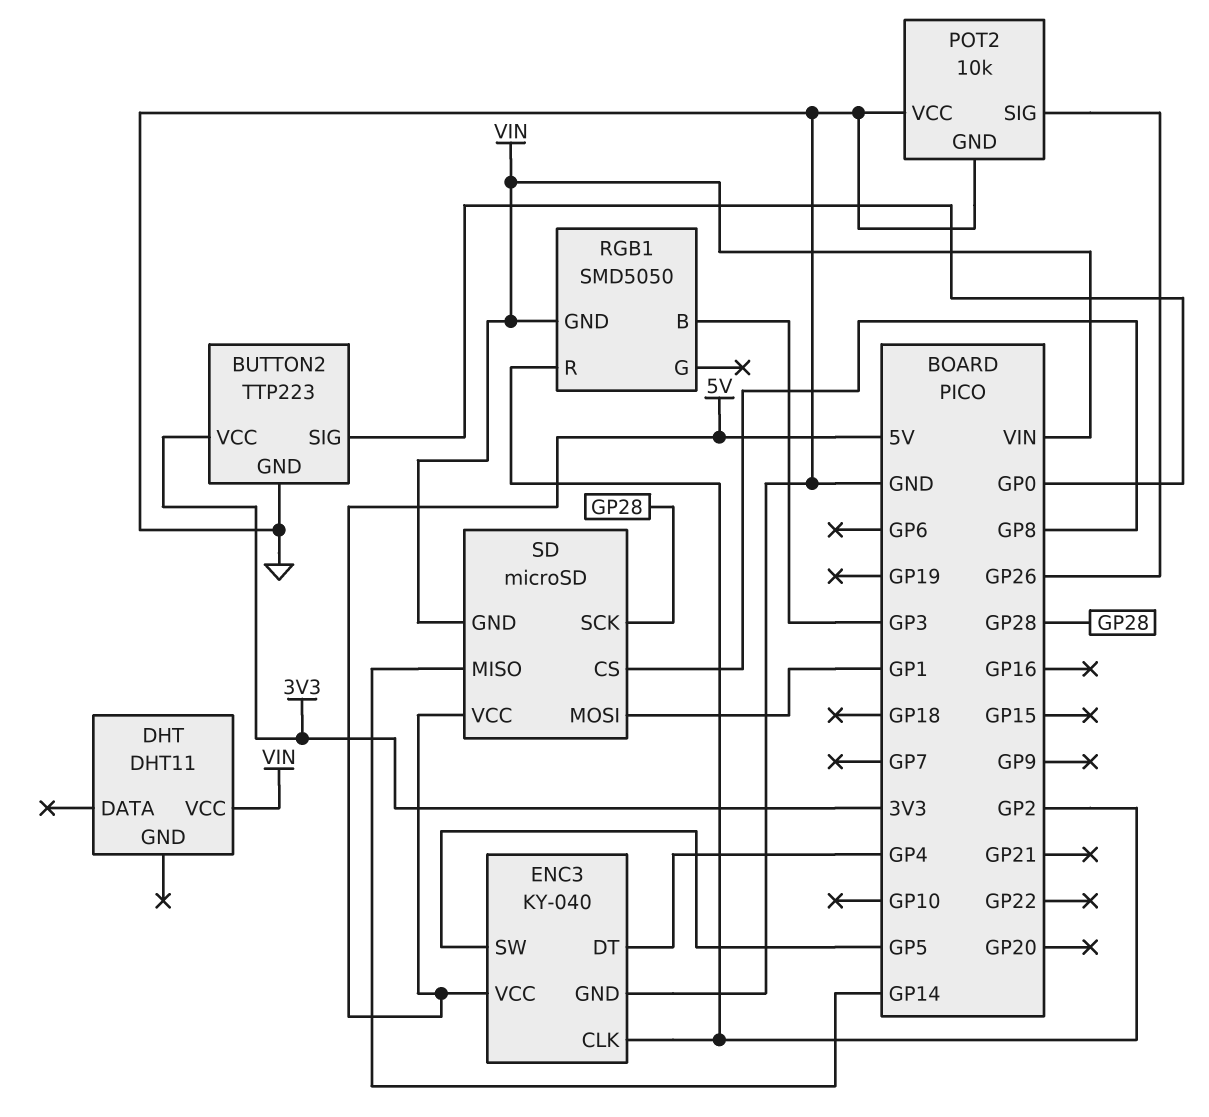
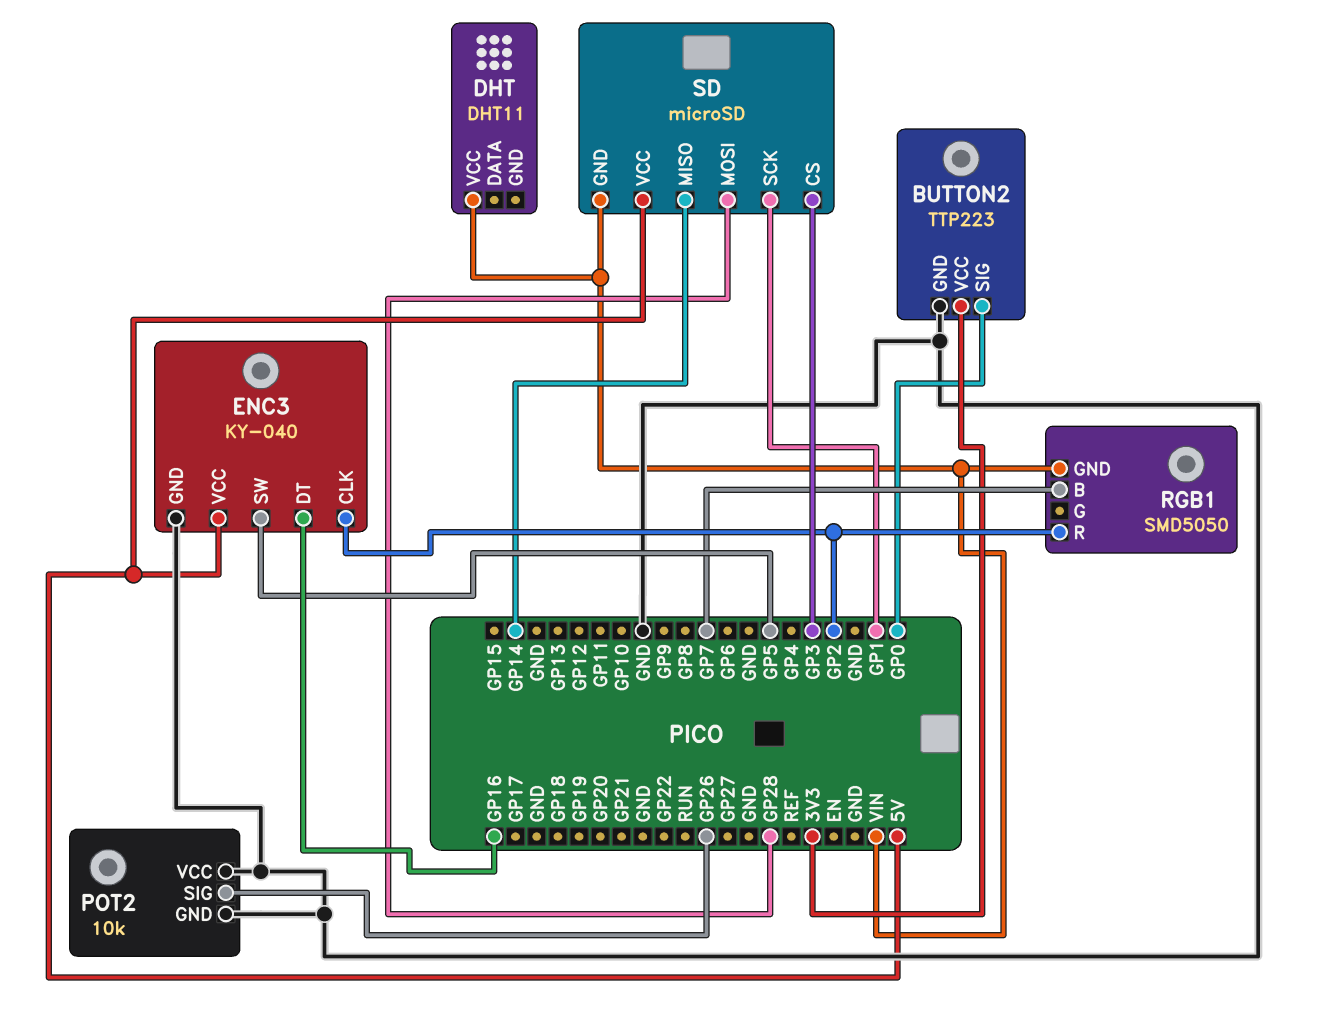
ENC3 pin DT: GP4 -> GP16
RGB1 pin B: GP3 -> GP7
SD pin CS: GP8 -> GP3
SD pin MOSI: GP1 -> GP28
SD pin SCK: GP28 -> GP1

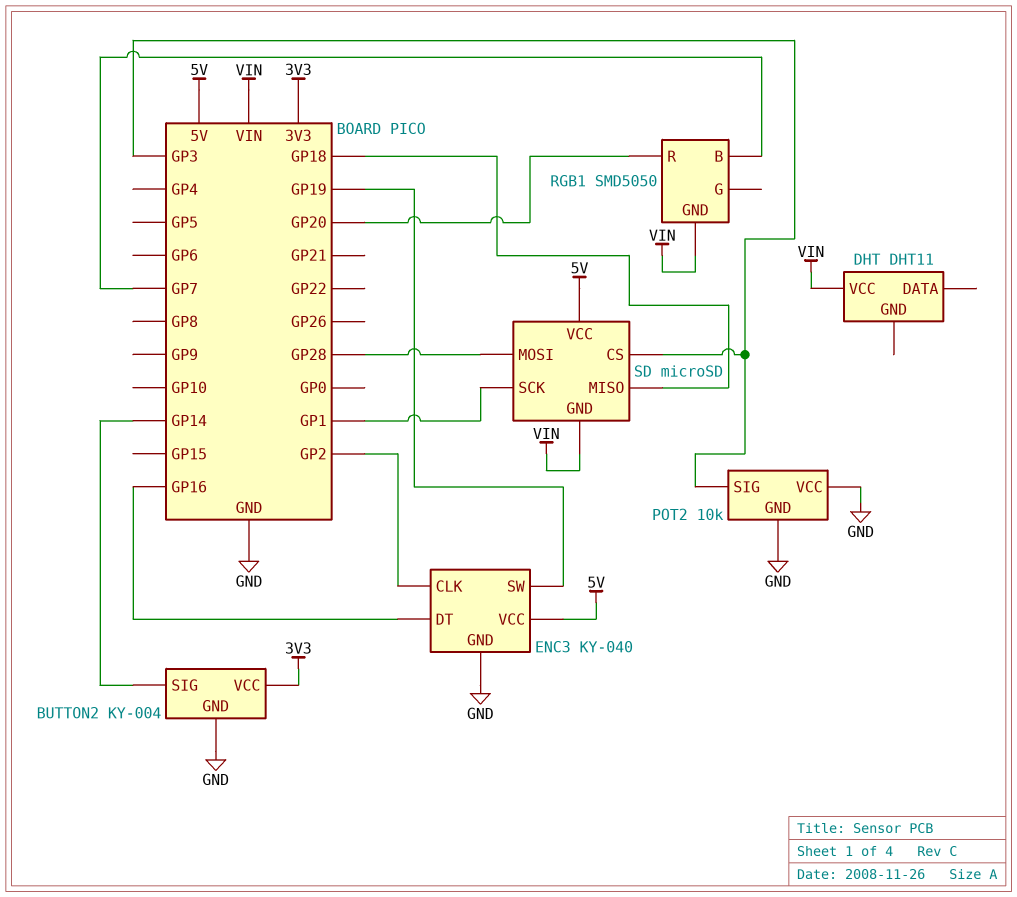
BUTTON2: TTP223 -> KY-004
BUTTON2 pin SIG: GP0 -> GP14
ENC3 pin SW: GP5 -> GP19
POT2 pin SIG: GP26 -> GP3
RGB1 pin R: GP2 -> GP20
SD pin MISO: GP14 -> GP18

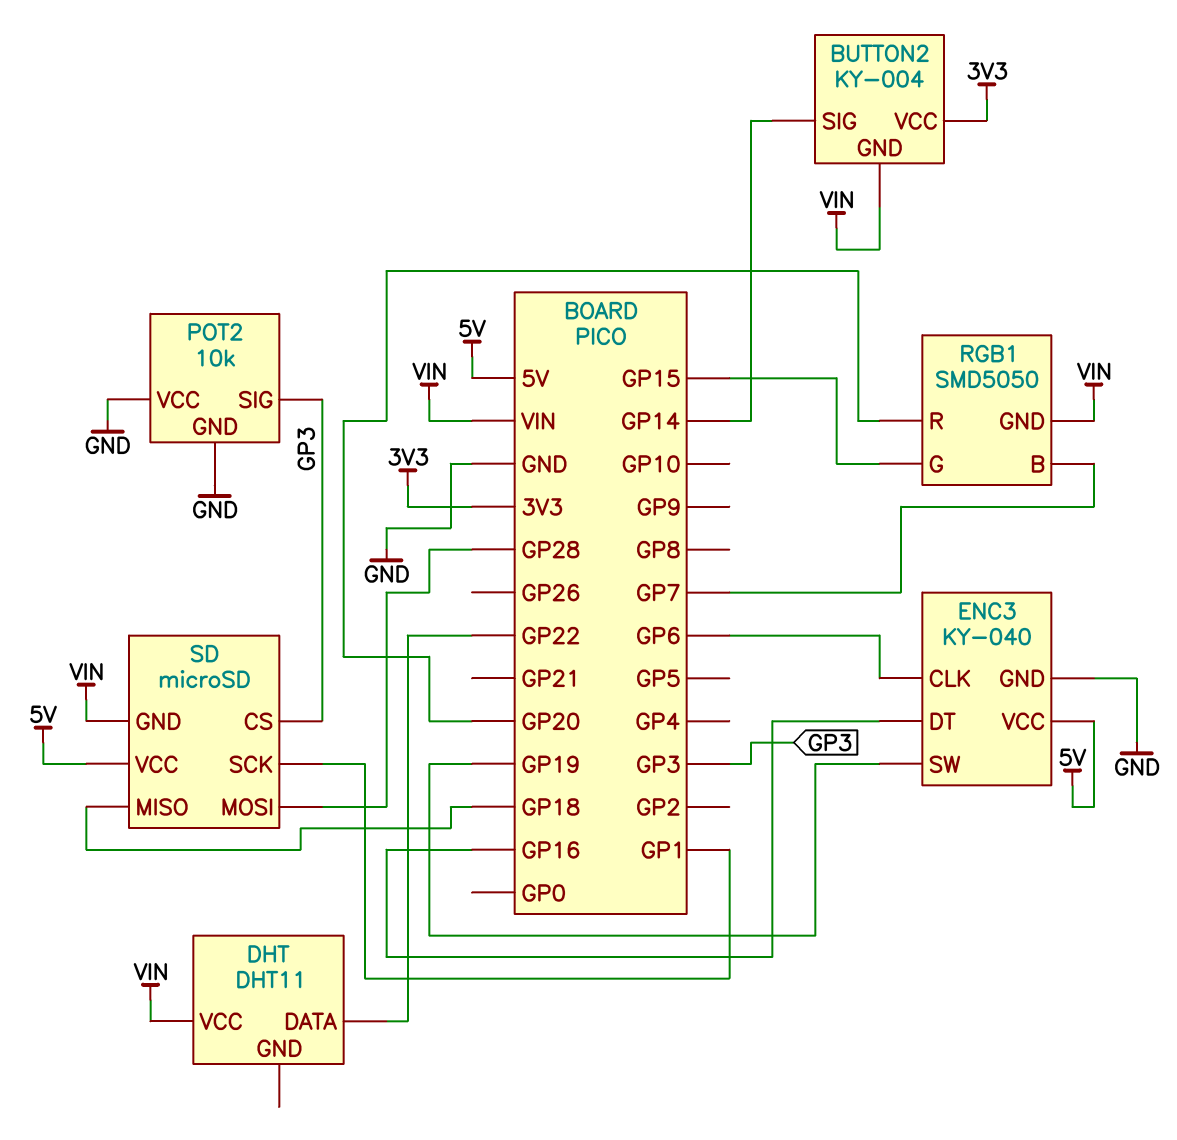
BUTTON2 pin GND: GND -> VIN
DHT pin DATA: none -> GP22
ENC3 pin CLK: GP2 -> GP6
RGB1 pin G: none -> GP15

